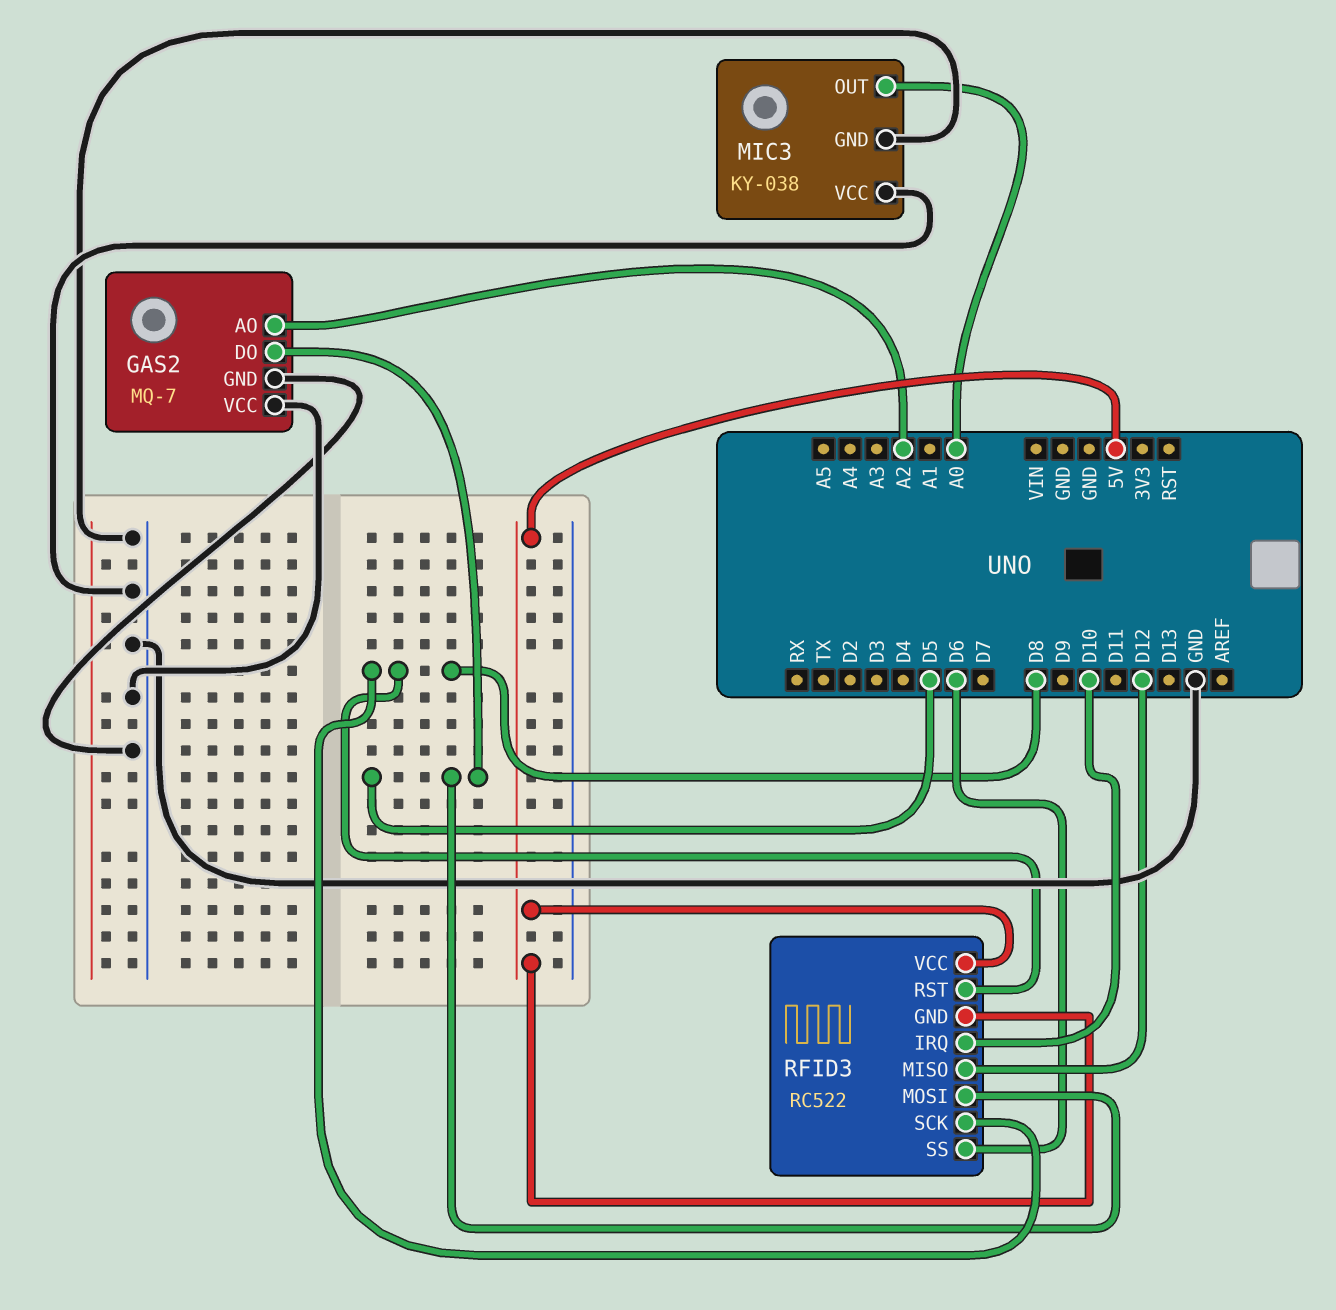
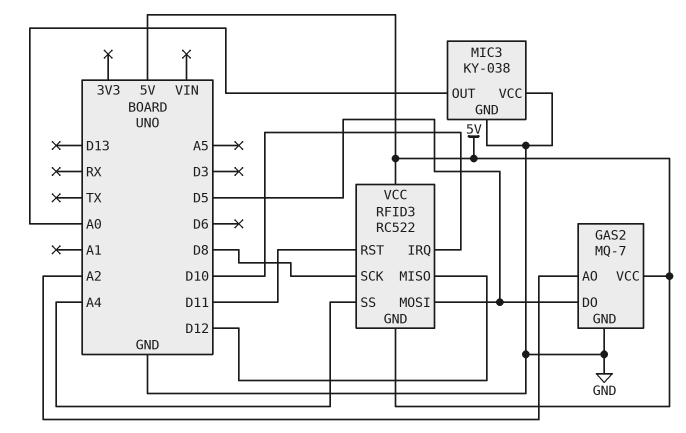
GAS2 pin VCC: GND -> 5V
RFID3 pin RST: D8 -> D11
RFID3 pin SS: D6 -> A4

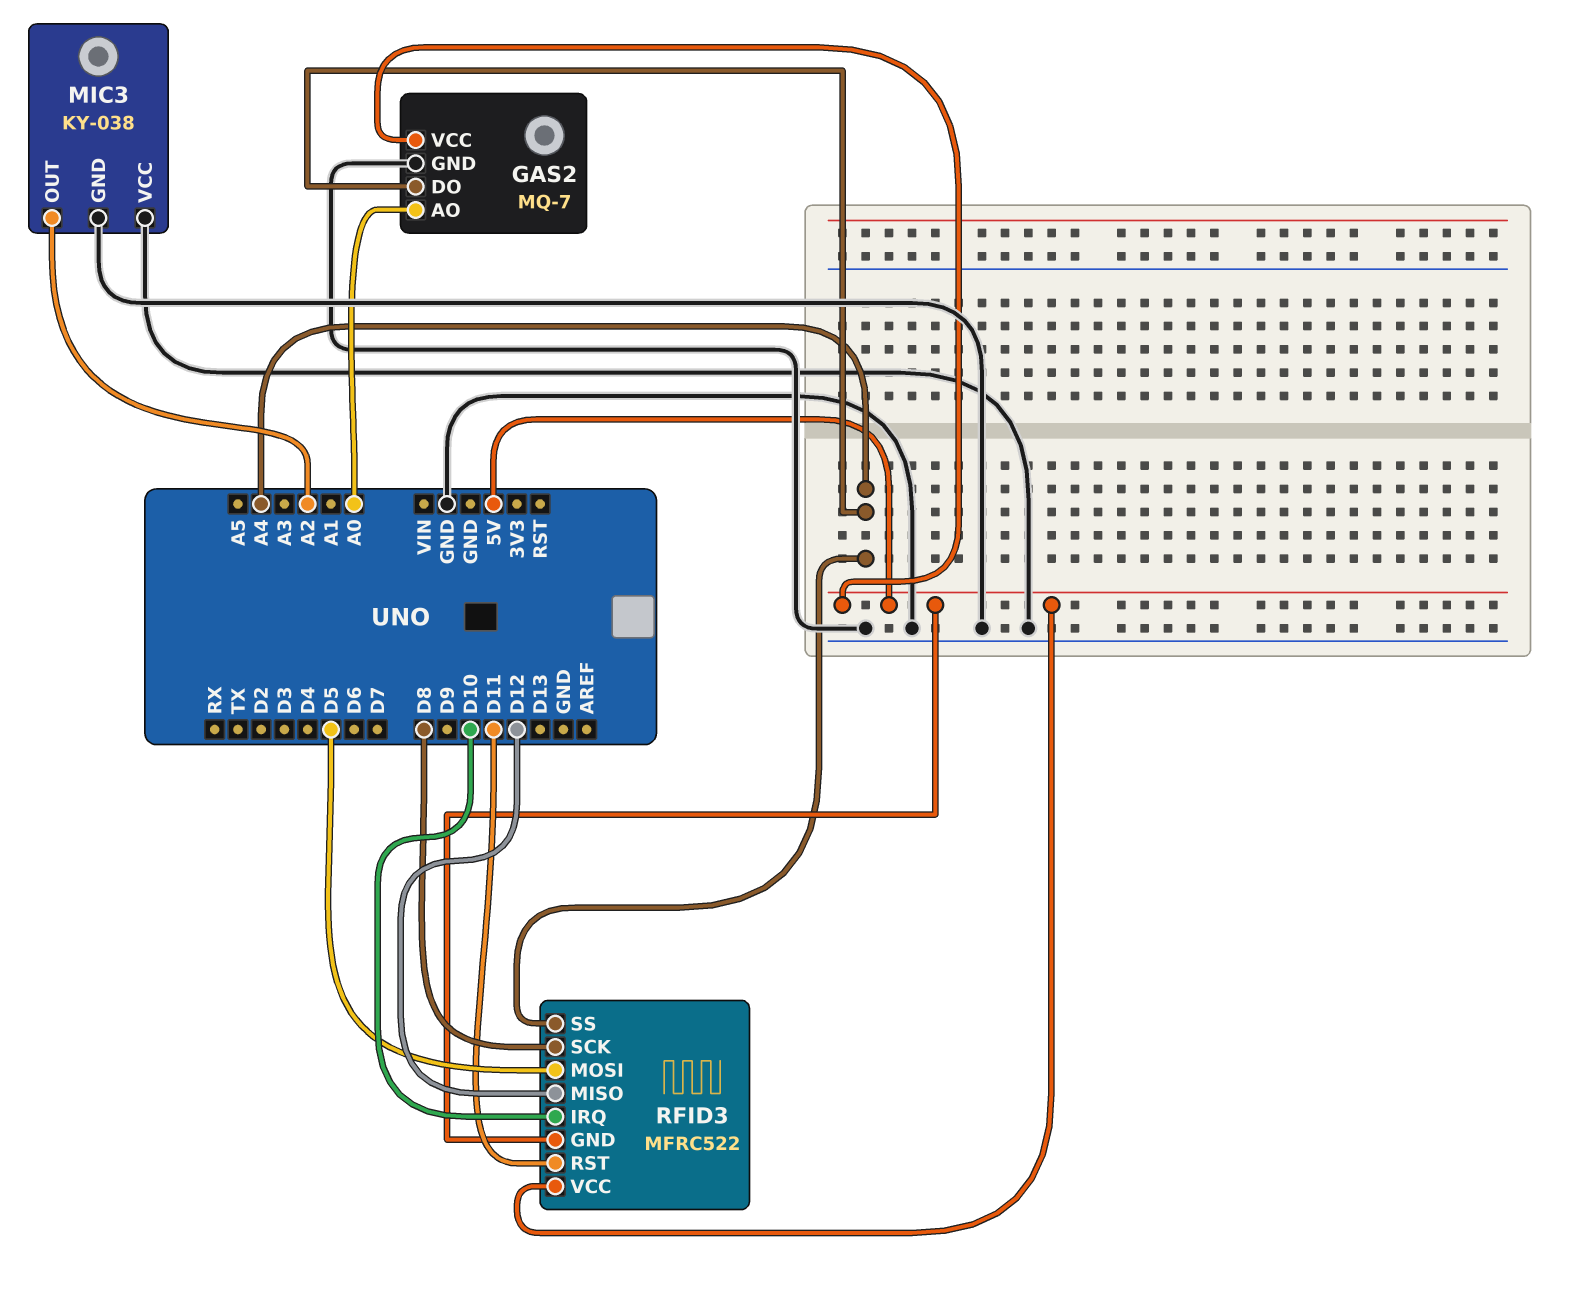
GAS2 pin AO: A2 -> A0
GAS2 pin DO: D5 -> A4
MIC3 pin OUT: A0 -> A2
RFID3: RC522 -> MFRC522

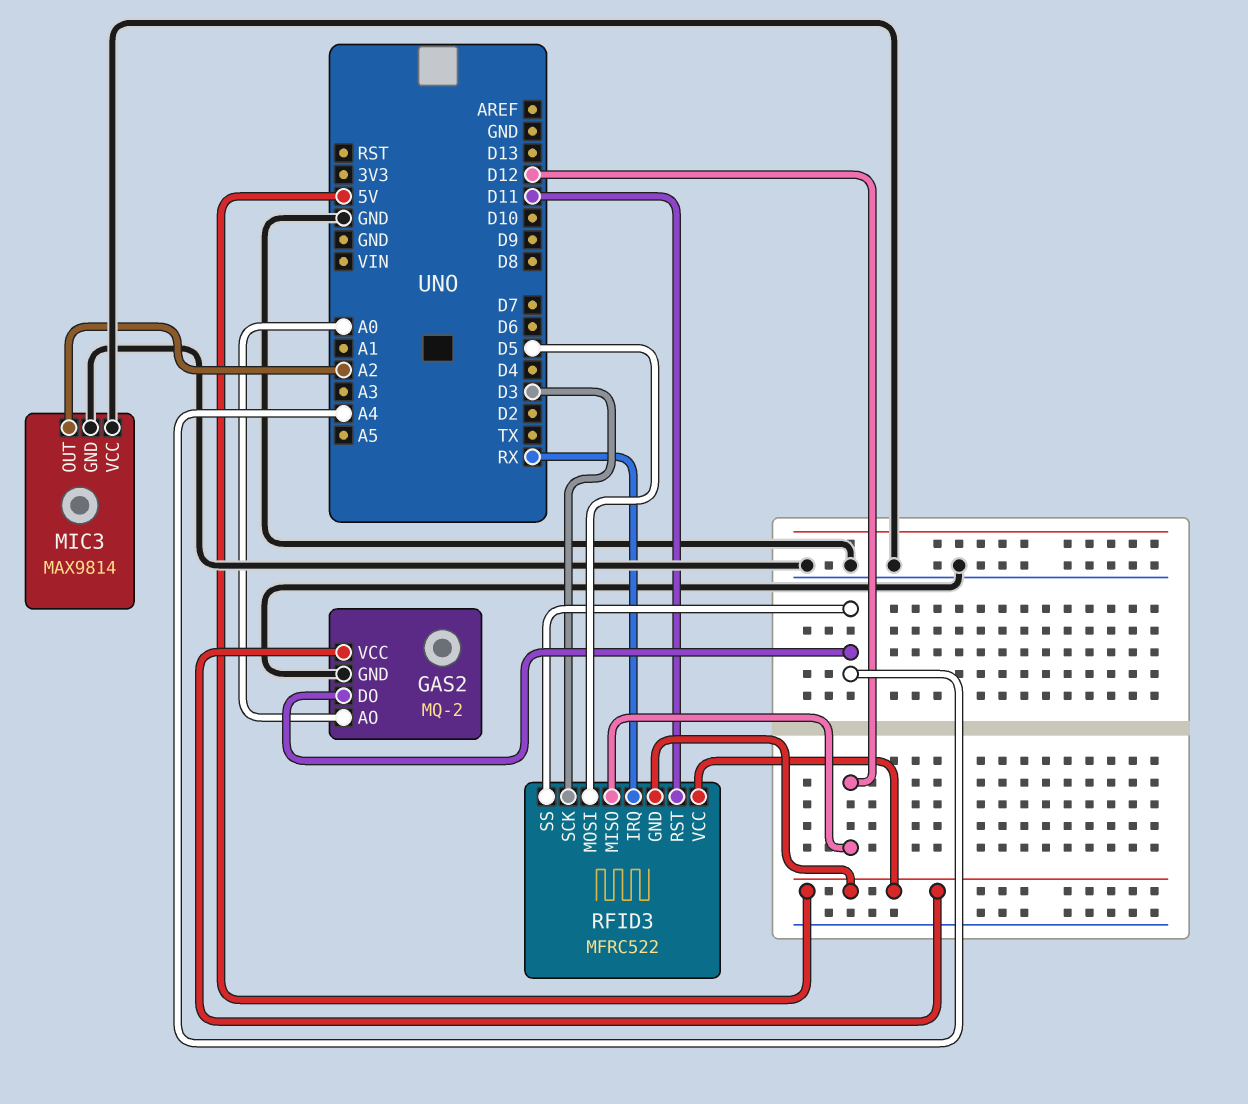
GAS2: MQ-7 -> MQ-2
MIC3: KY-038 -> MAX9814
RFID3 pin IRQ: D10 -> RX
RFID3 pin SCK: D8 -> D3

